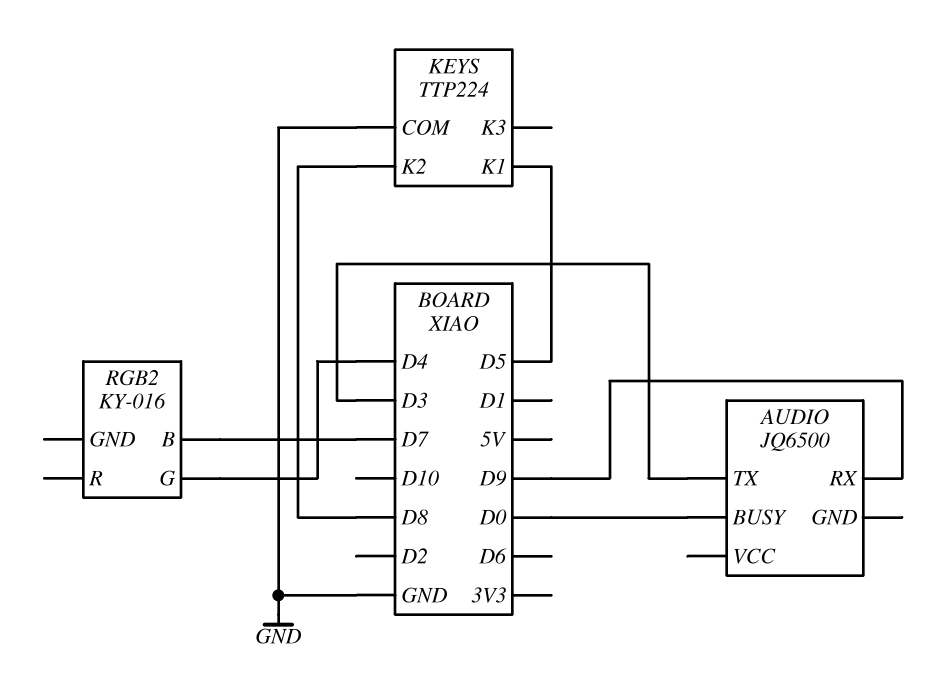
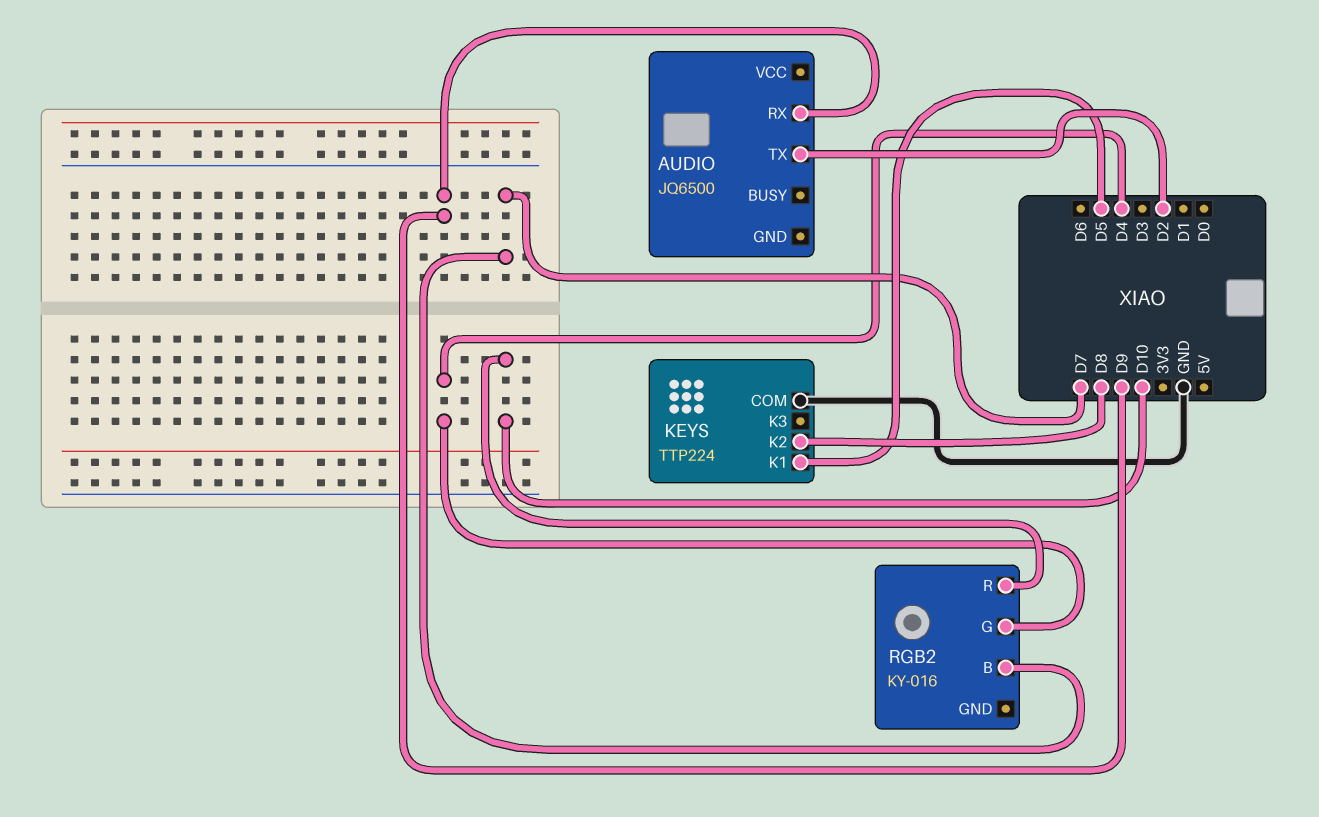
AUDIO pin BUSY: D0 -> none
AUDIO pin TX: D3 -> D2
RGB2 pin R: none -> D10

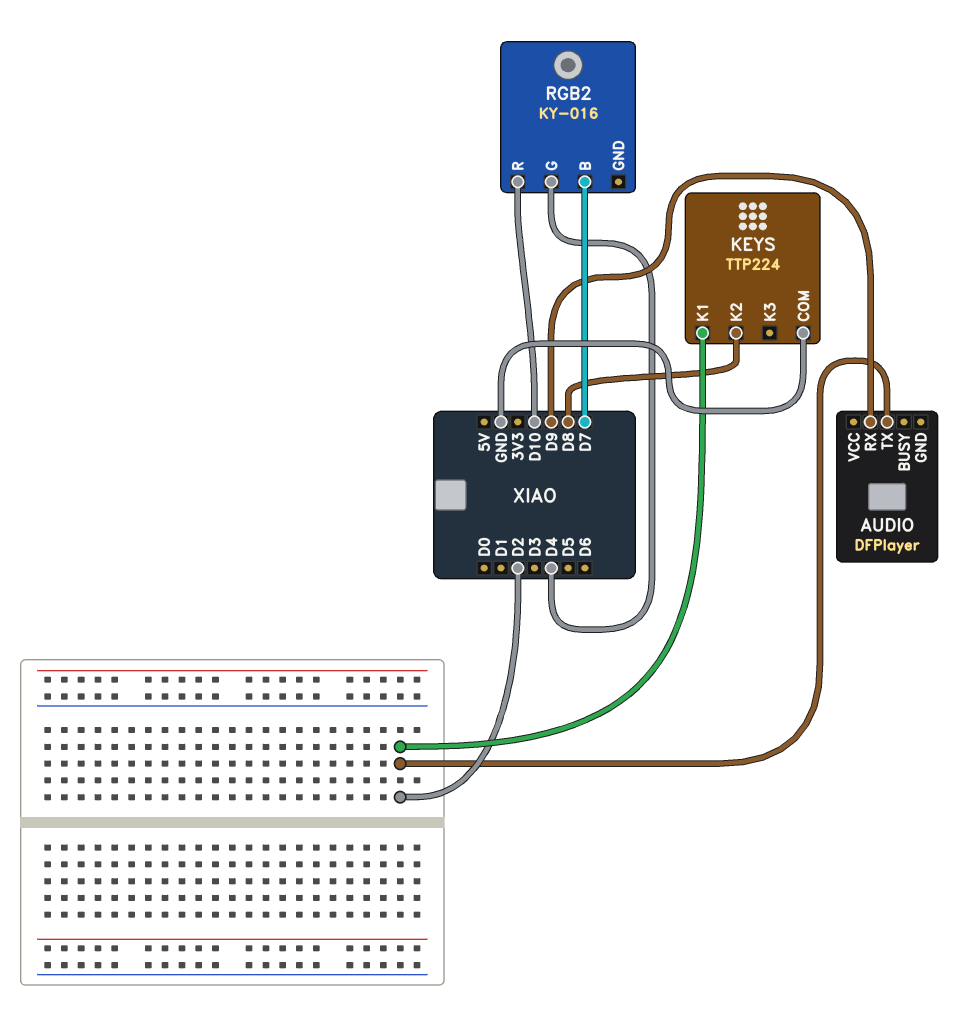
AUDIO: JQ6500 -> DFPlayer
KEYS pin K1: D5 -> D2

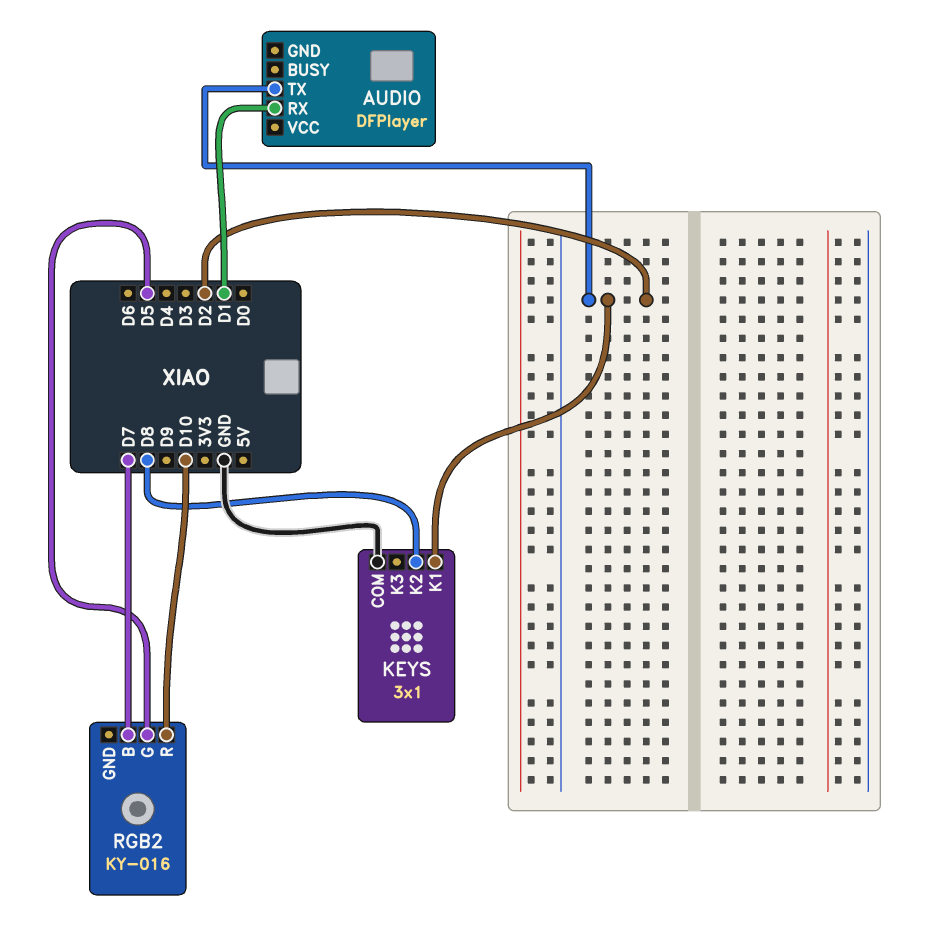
AUDIO pin RX: D9 -> D1
KEYS: TTP224 -> 3x1
RGB2 pin G: D4 -> D5

